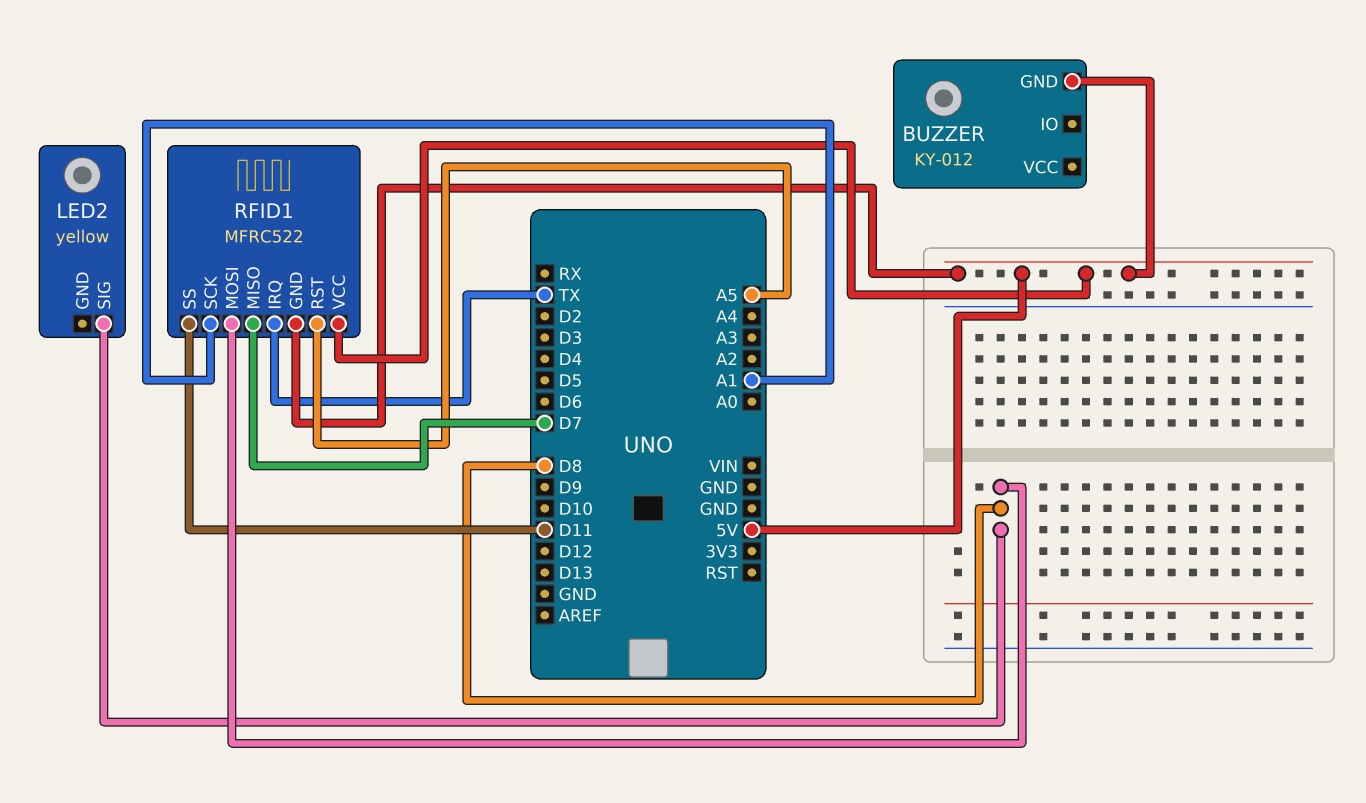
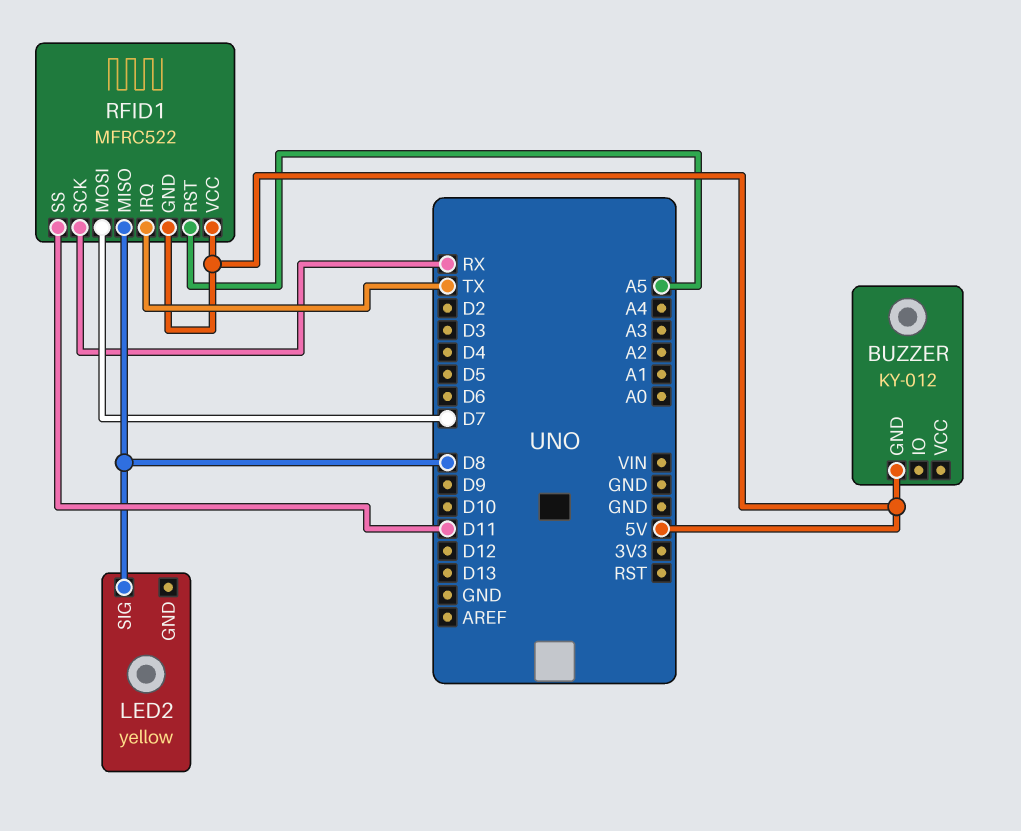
RFID1 pin MISO: D7 -> D8
RFID1 pin MOSI: D8 -> D7
RFID1 pin SCK: A1 -> RX

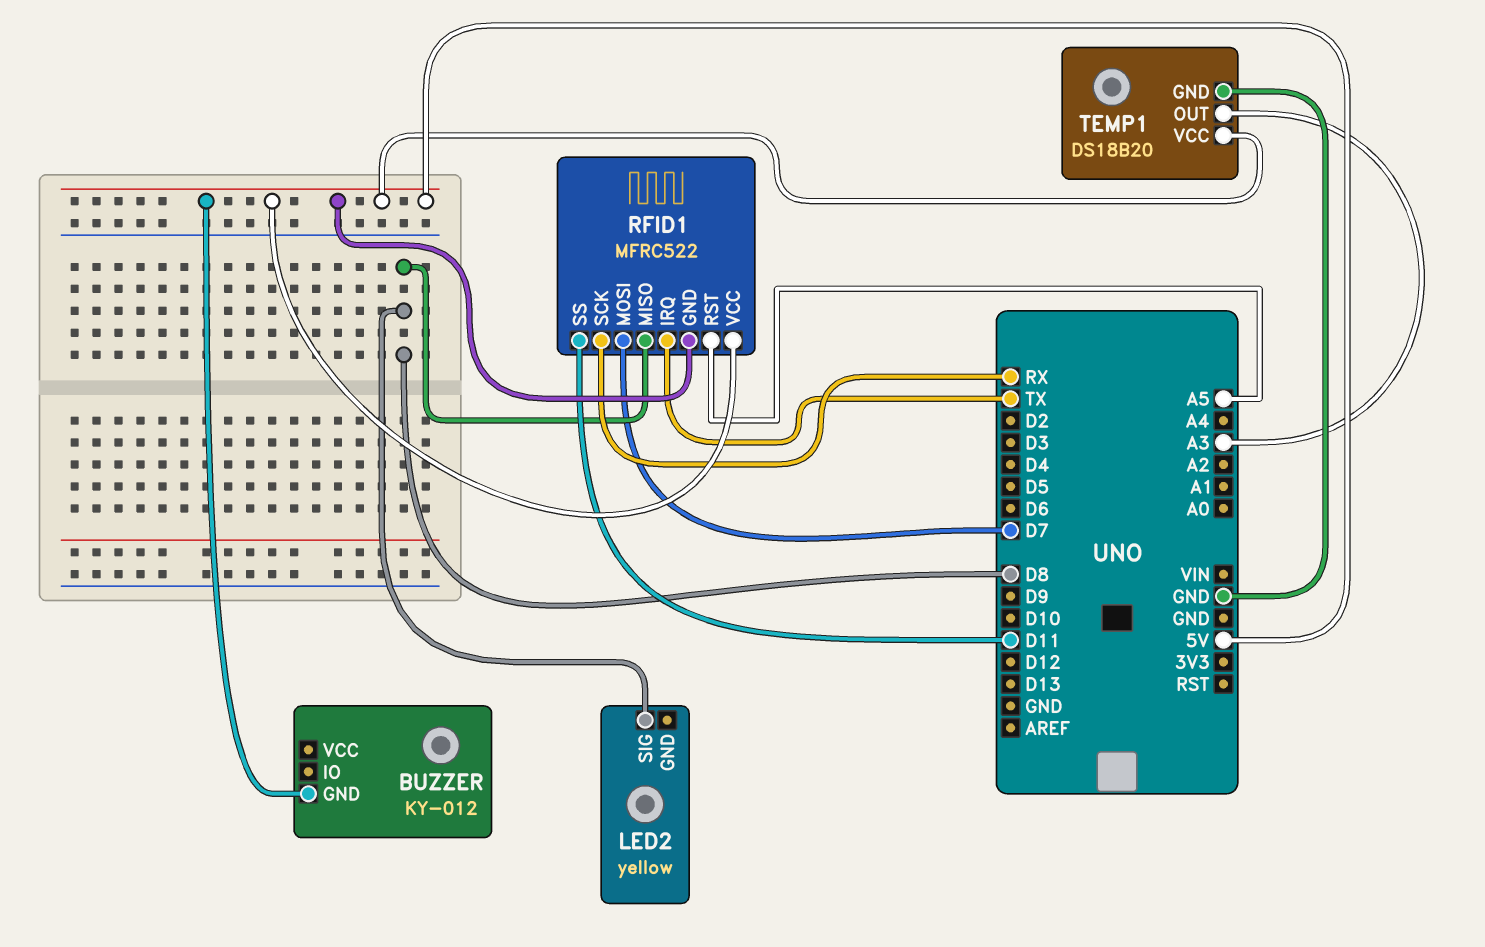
TEMP1: none -> DS18B20
TEMP1 pin GND: none -> GND
TEMP1 pin OUT: none -> A3
TEMP1 pin VCC: none -> 5V

